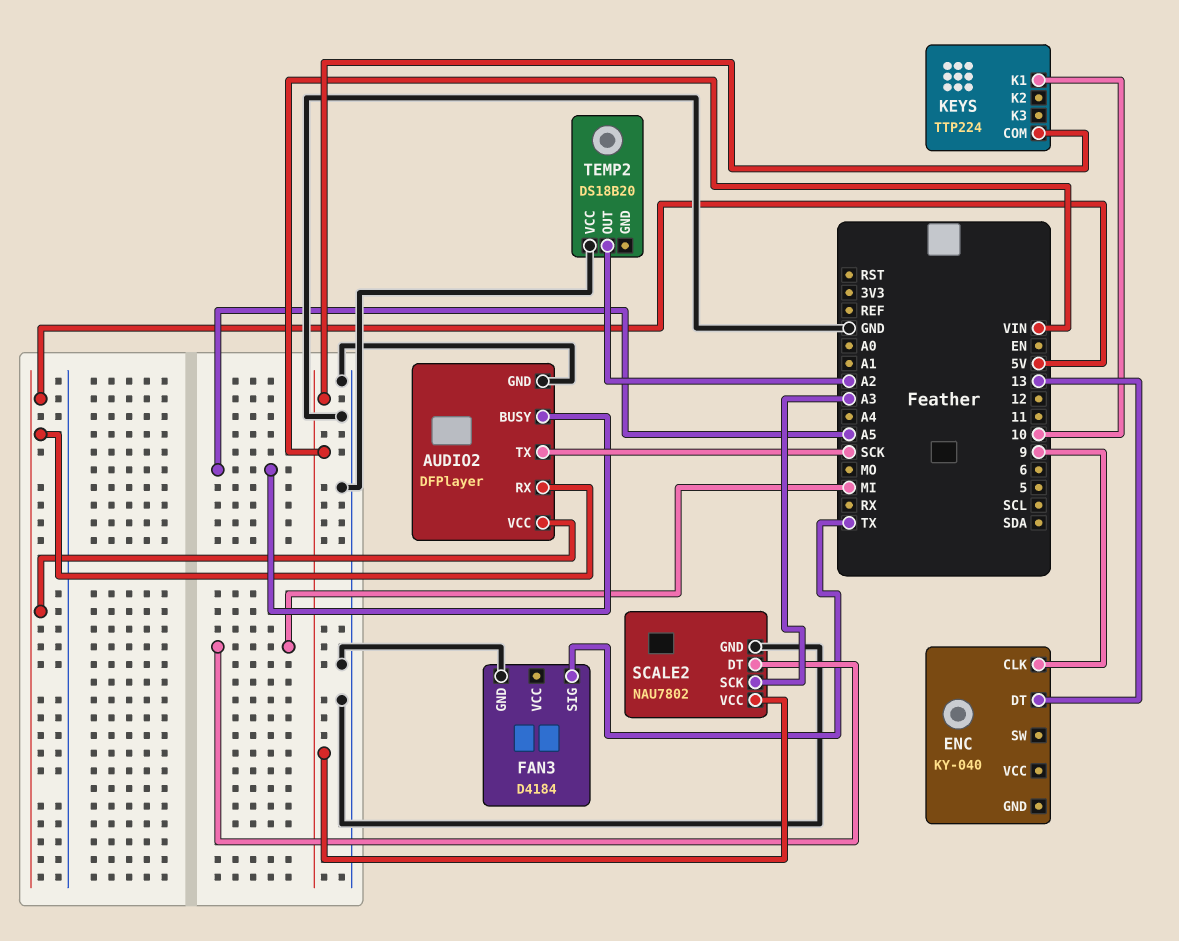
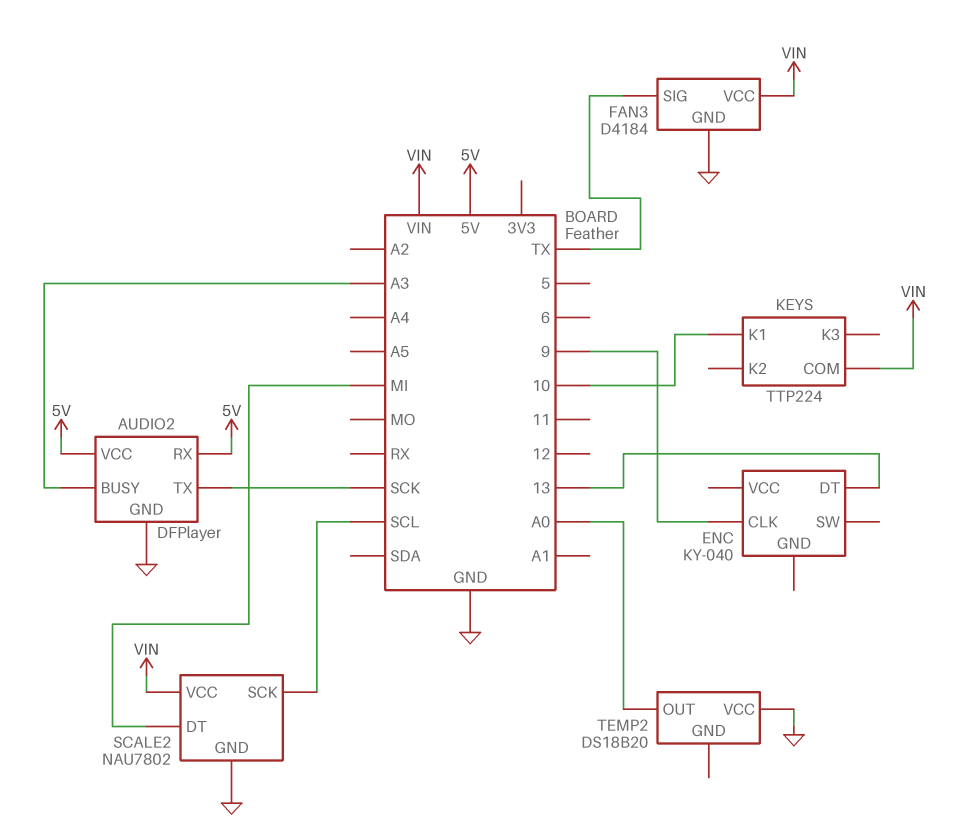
AUDIO2 pin BUSY: A5 -> A3
FAN3 pin VCC: none -> VIN
SCALE2 pin SCK: A3 -> SCL
TEMP2 pin OUT: A2 -> A0

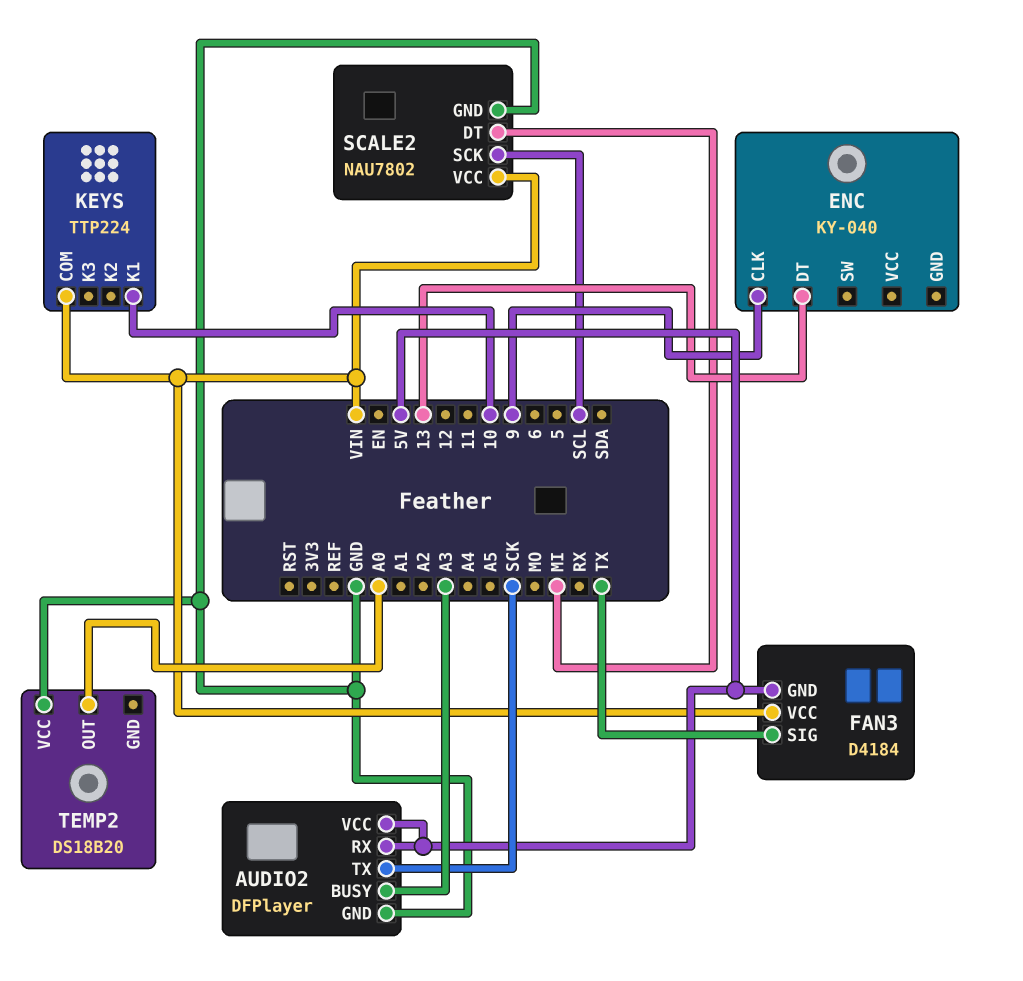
FAN3 pin GND: GND -> 5V

